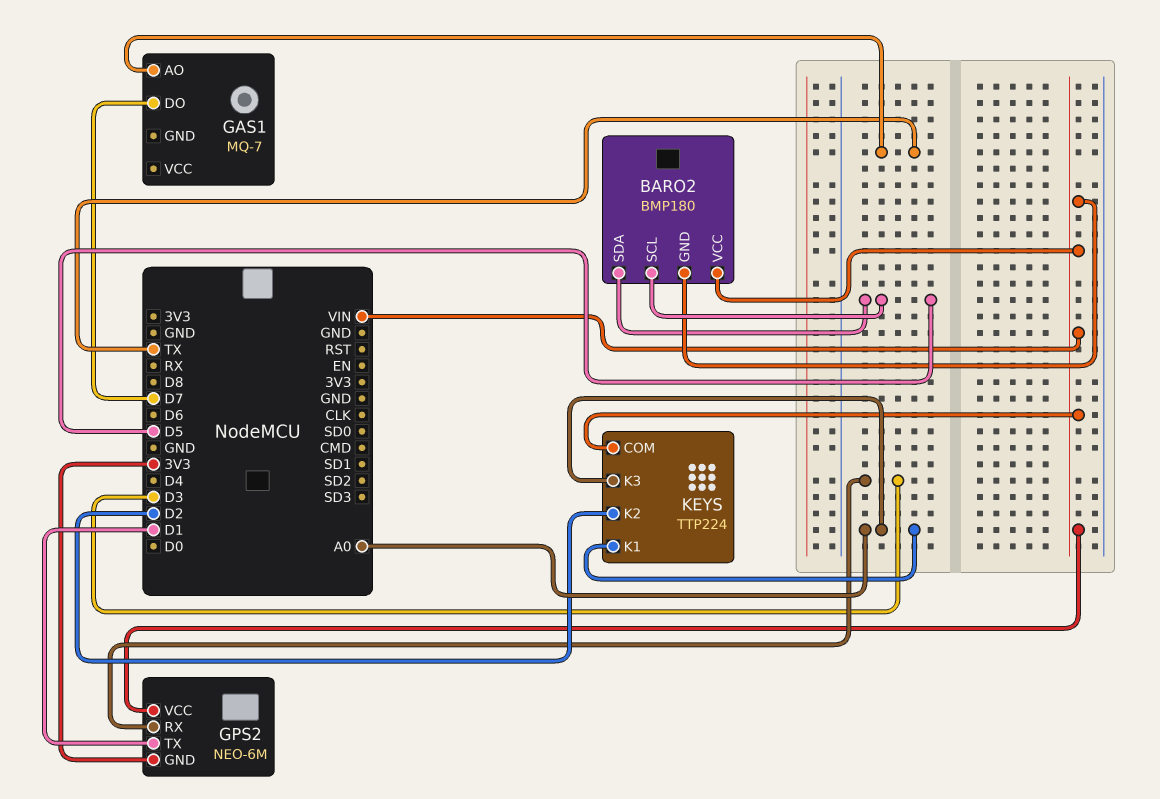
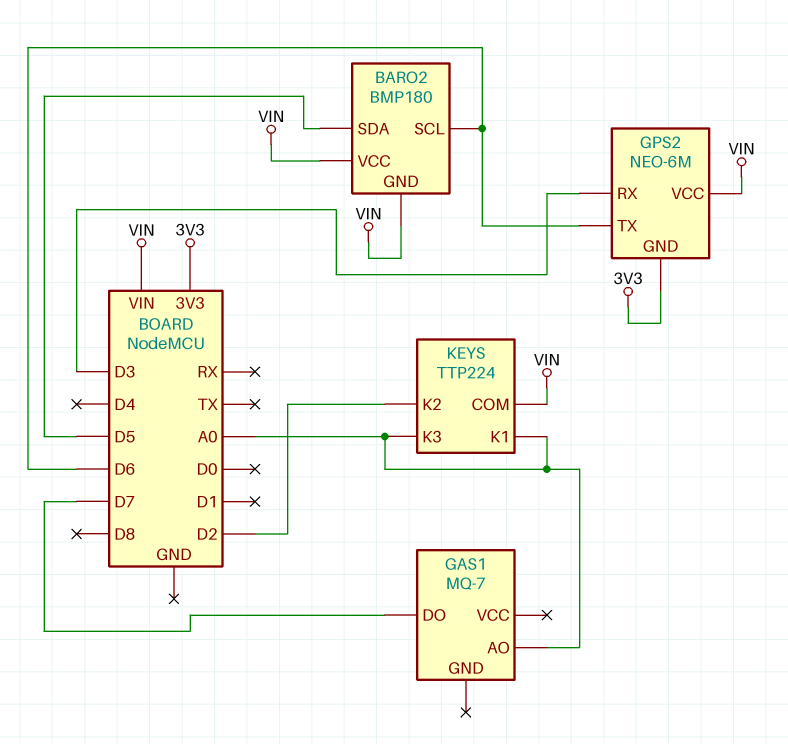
BARO2 pin SCL: D5 -> D6
GAS1 pin AO: TX -> A0
GPS2 pin TX: D1 -> D6

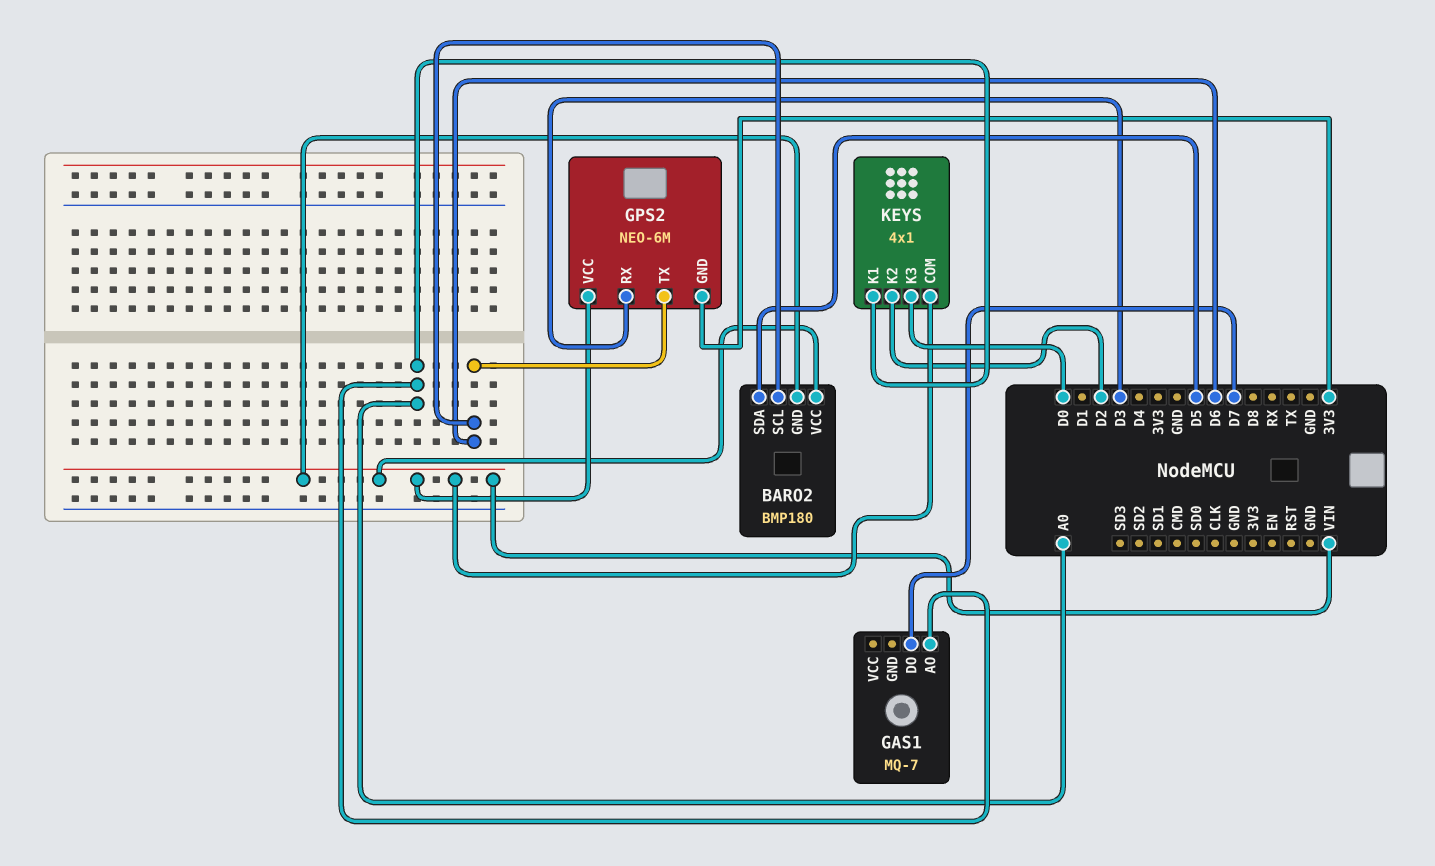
KEYS: TTP224 -> 4x1
KEYS pin K3: A0 -> D0

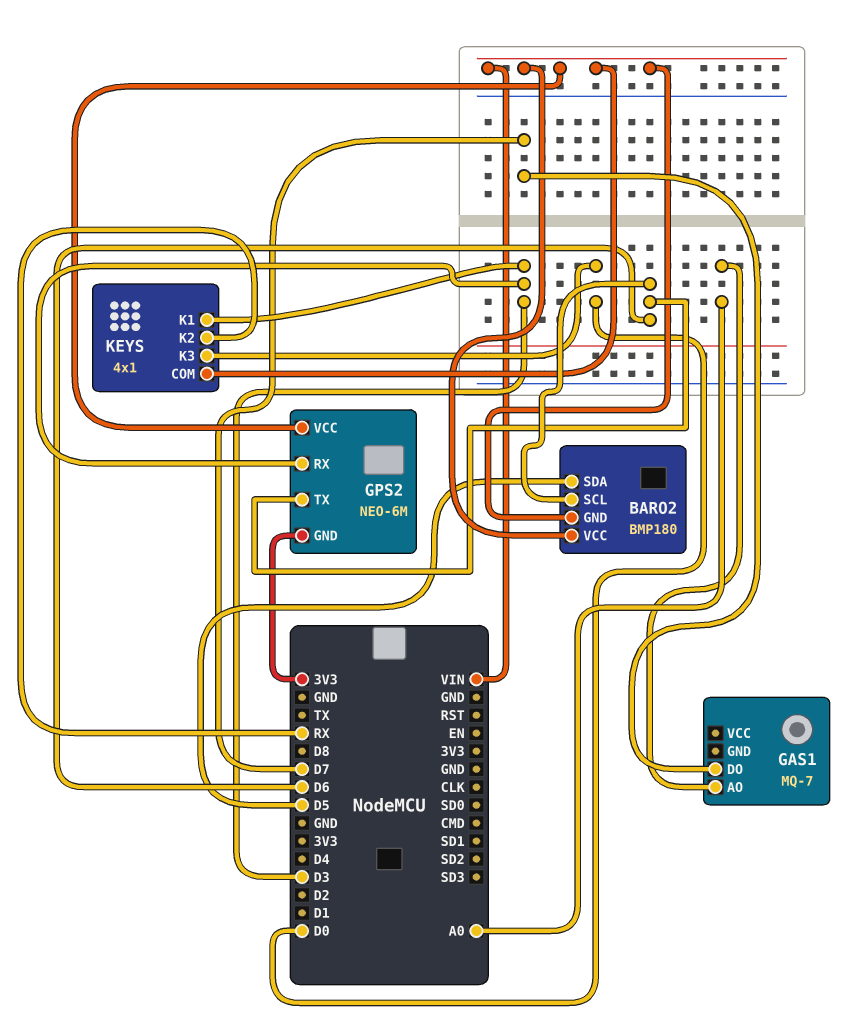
KEYS pin K1: A0 -> D3
KEYS pin K2: D2 -> RX

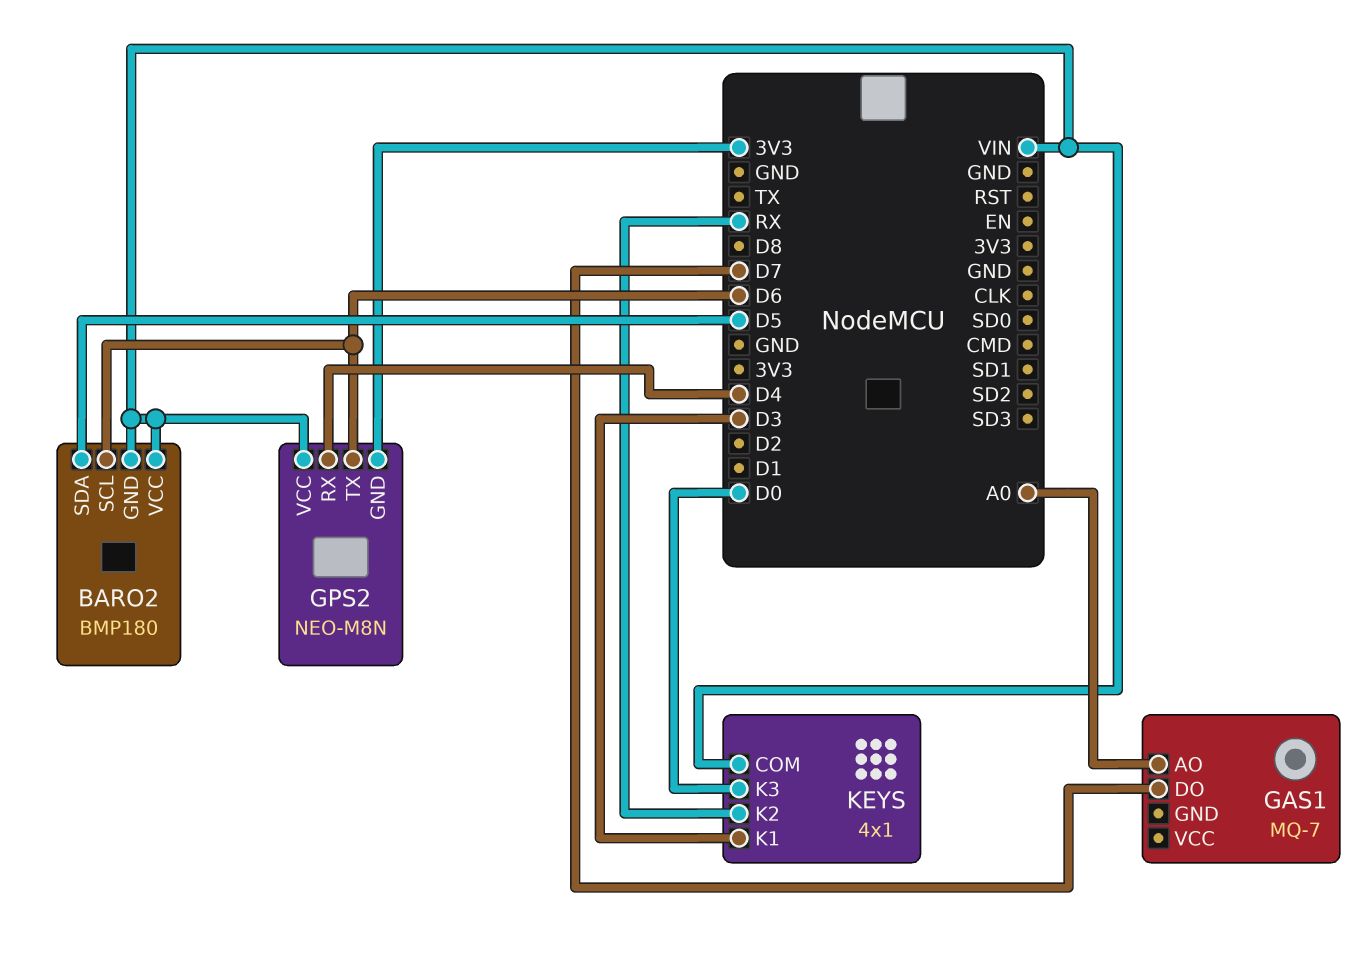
GPS2: NEO-6M -> NEO-M8N
GPS2 pin RX: D3 -> D4

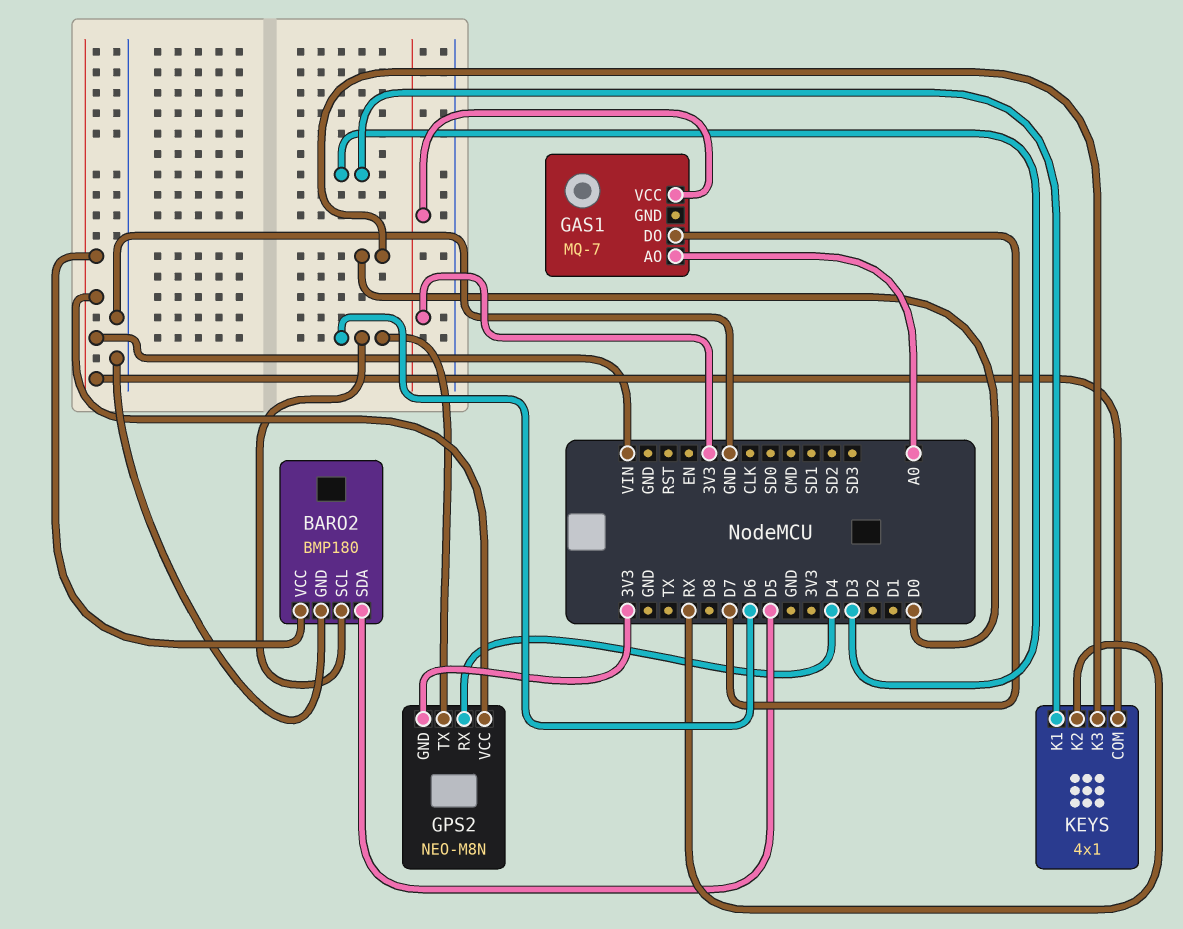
BARO2 pin GND: VIN -> GND
GAS1 pin VCC: none -> 3V3

